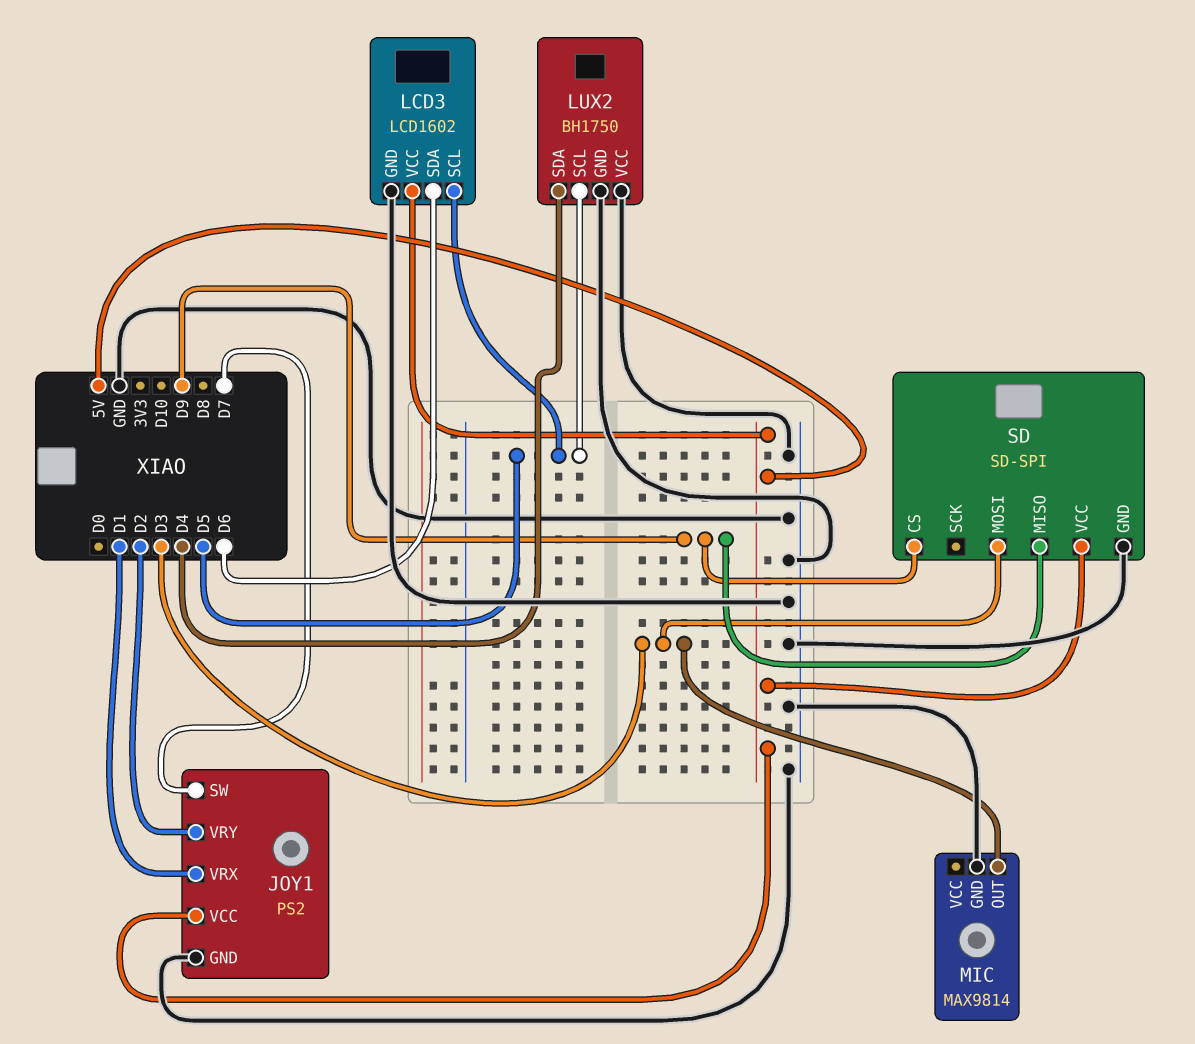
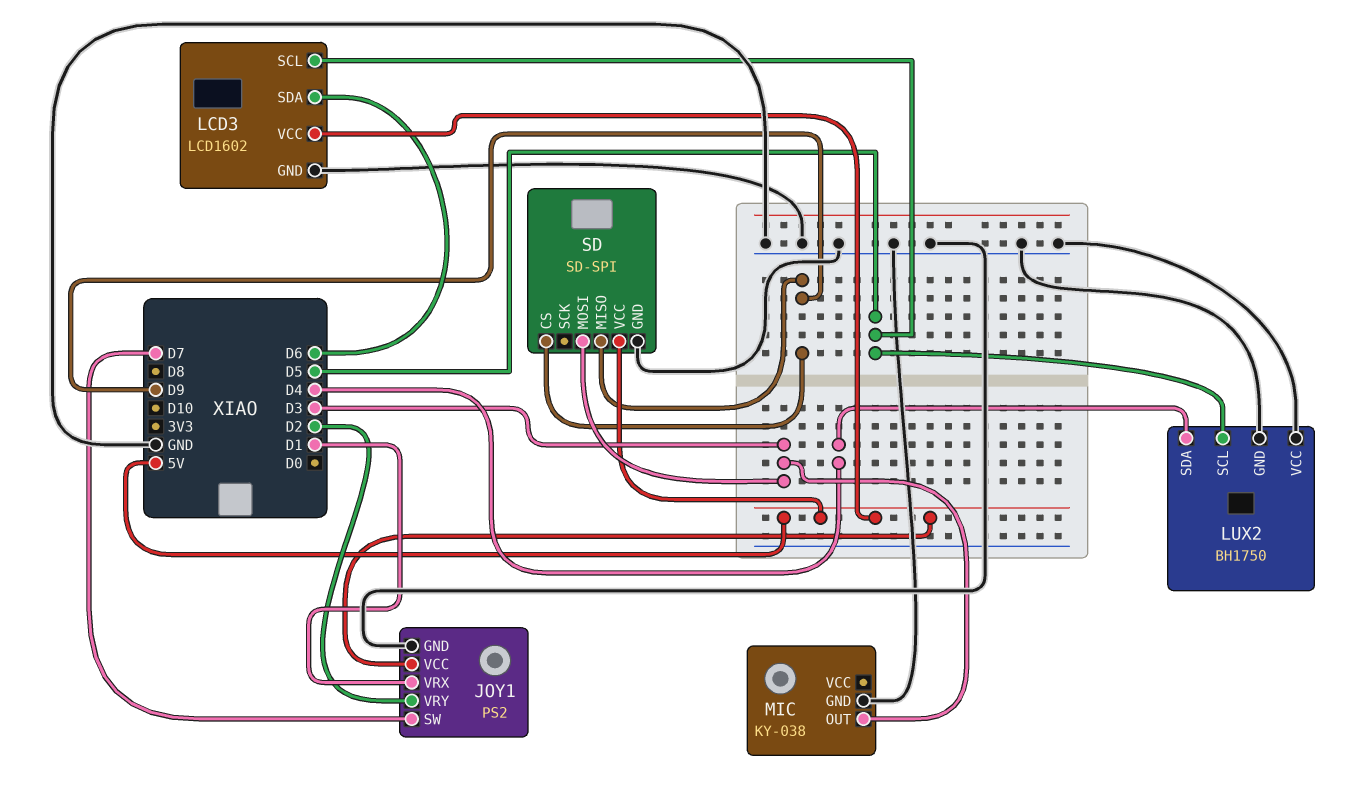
MIC: MAX9814 -> KY-038

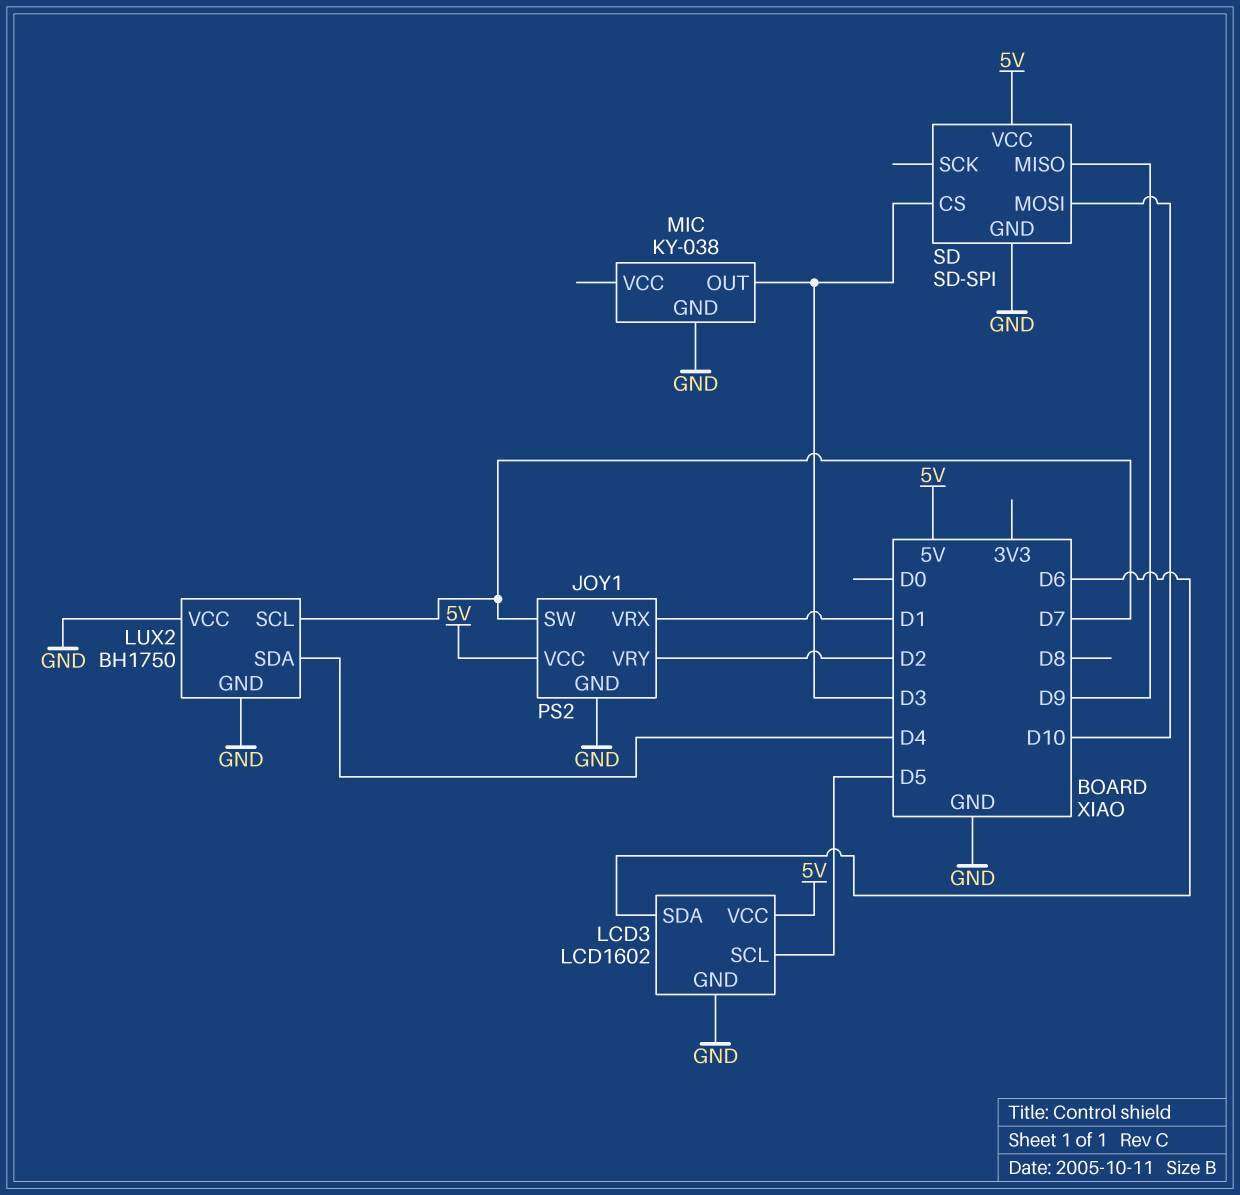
LUX2 pin SCL: D5 -> D7
SD pin CS: D9 -> D3
SD pin MOSI: D3 -> D10

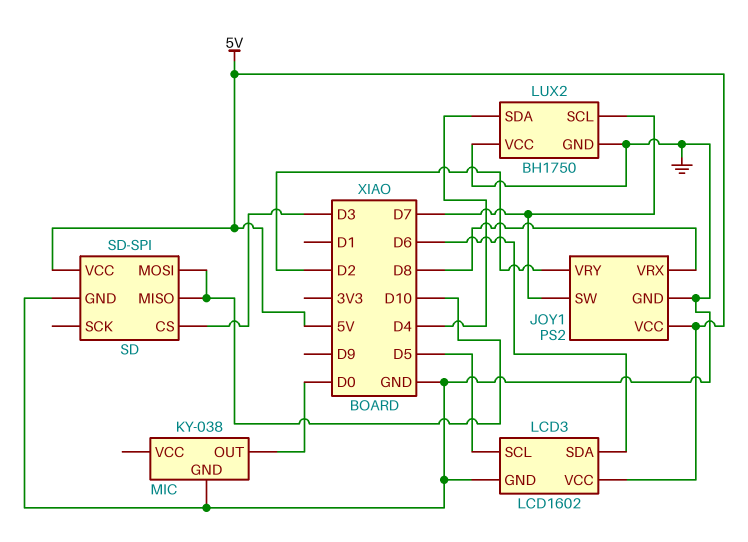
JOY1 pin VRX: D1 -> D8
MIC pin OUT: D3 -> D0
SD pin MISO: D9 -> D10

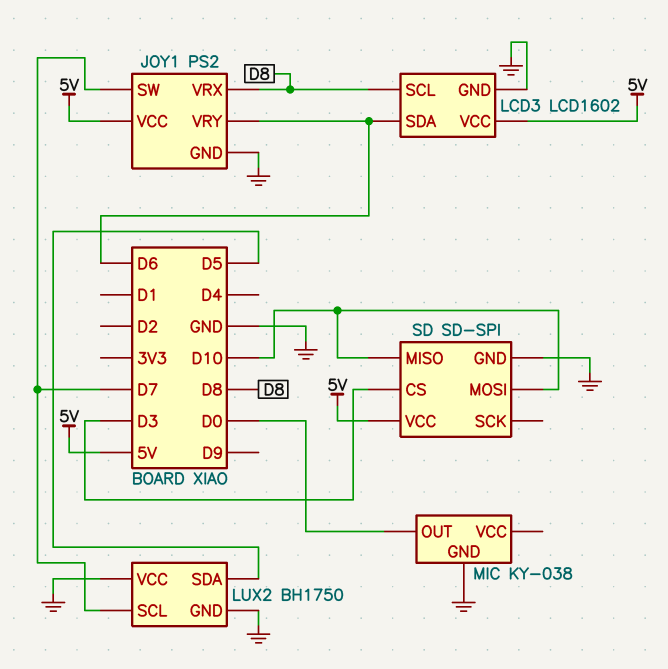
JOY1 pin VRY: D2 -> D6
LCD3 pin SCL: D5 -> D8
LUX2 pin SDA: D4 -> D5

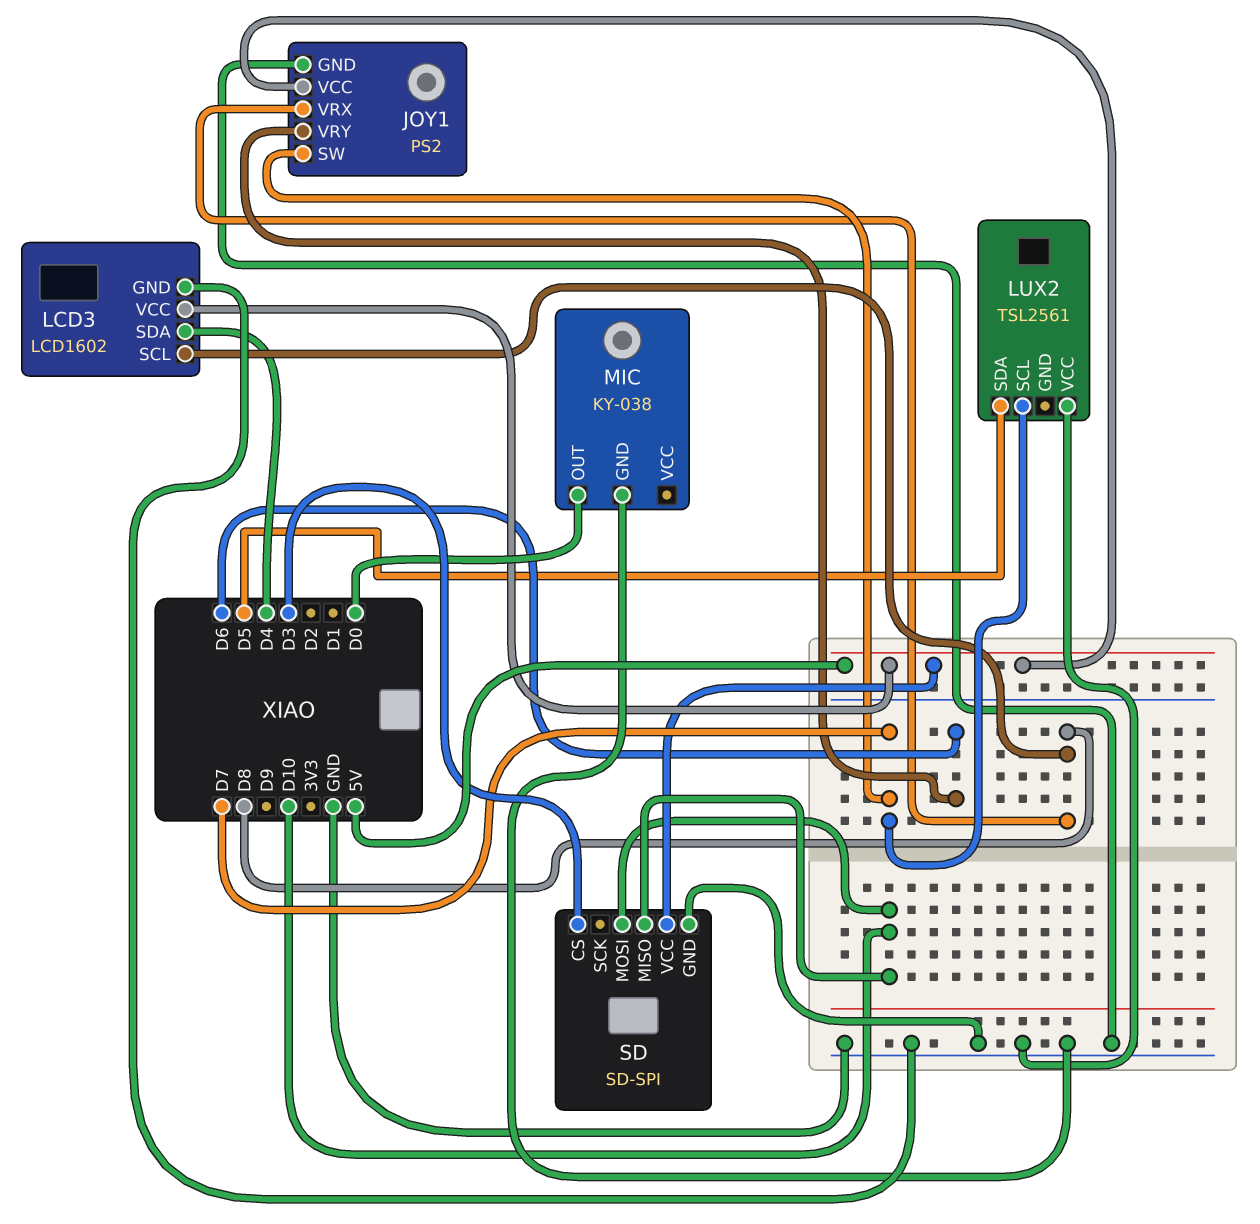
LCD3 pin SDA: D6 -> D4
LUX2: BH1750 -> TSL2561
LUX2 pin GND: GND -> none

